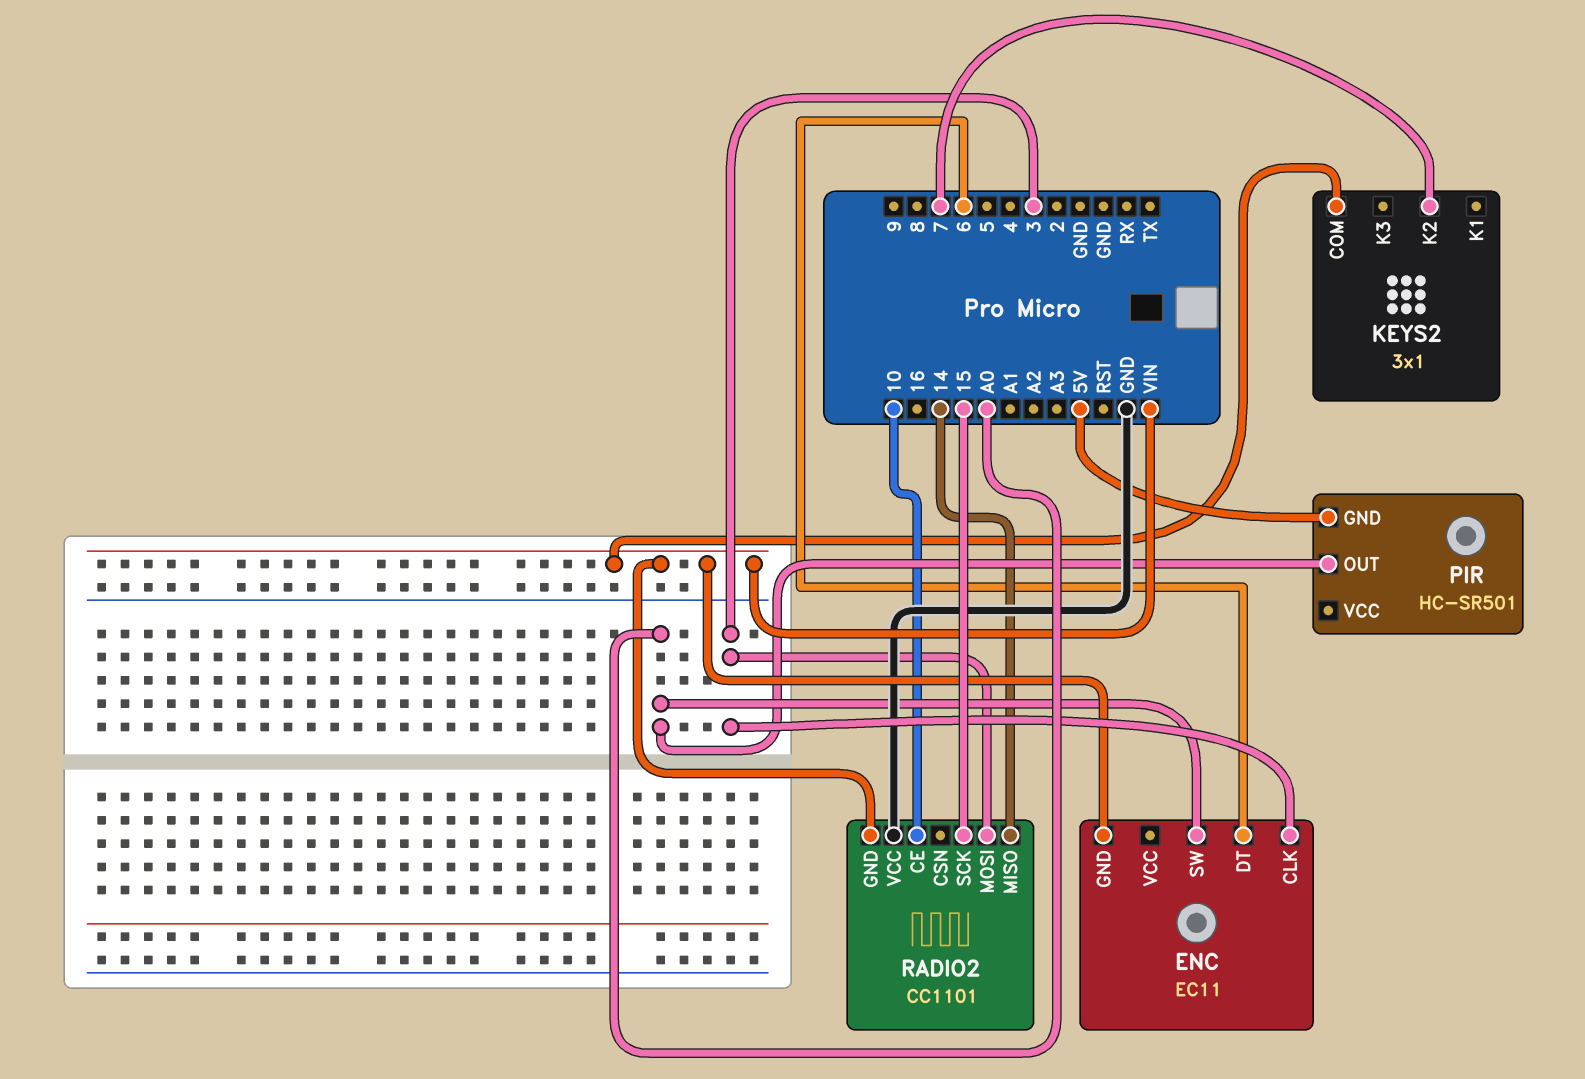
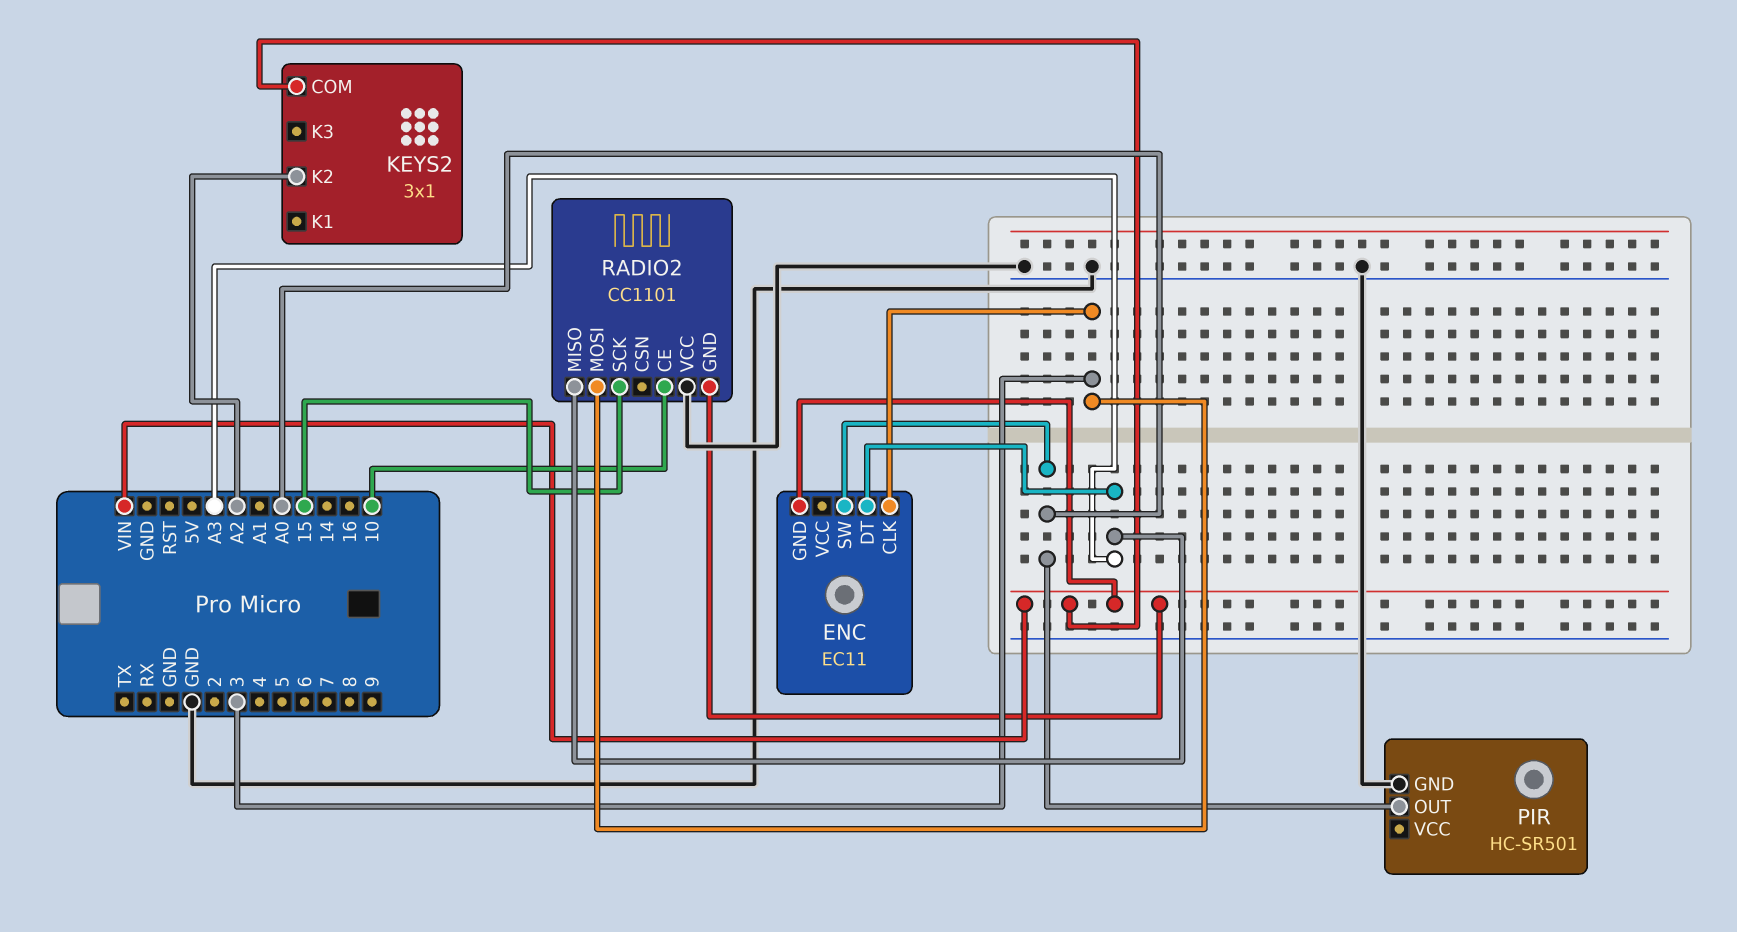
ENC pin DT: 6 -> A3
KEYS2 pin K2: 7 -> A2
PIR pin GND: 5V -> GND
RADIO2 pin MISO: 14 -> A3

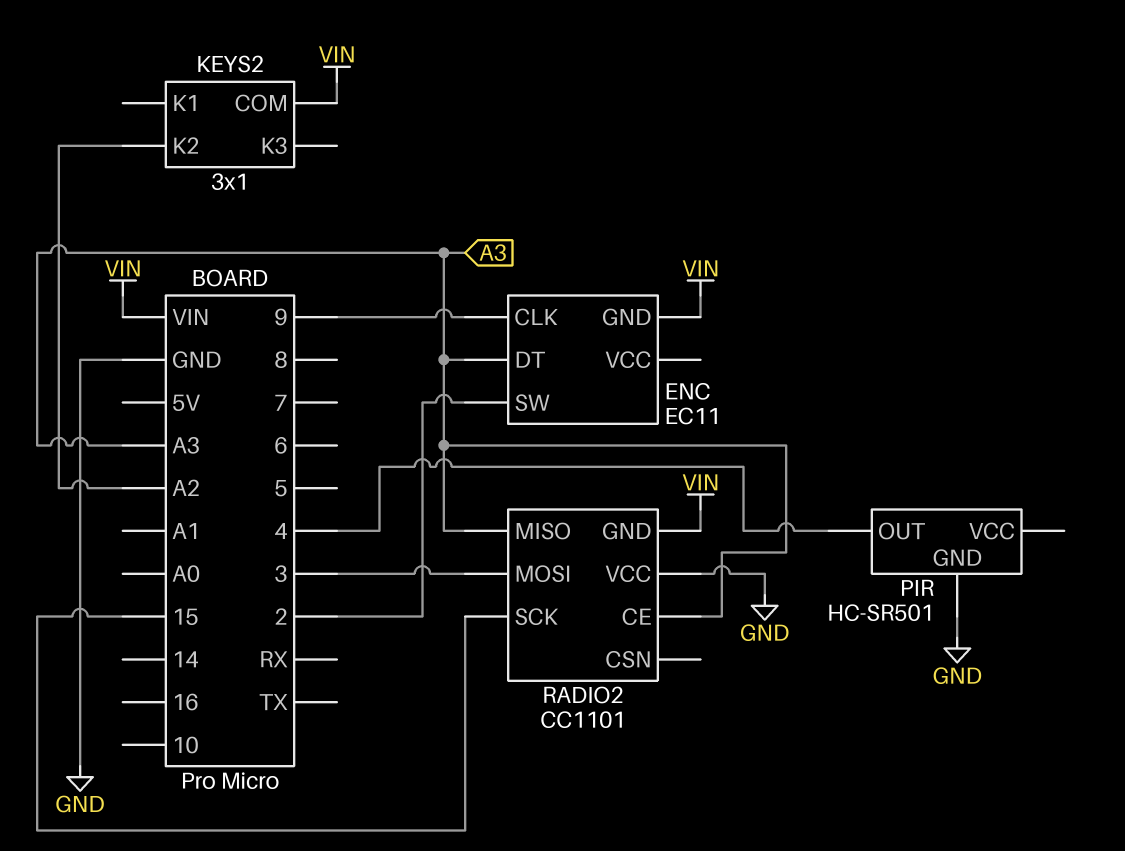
ENC pin CLK: 3 -> 9
ENC pin SW: A0 -> 2
PIR pin OUT: A0 -> 4
RADIO2 pin CE: 10 -> A3

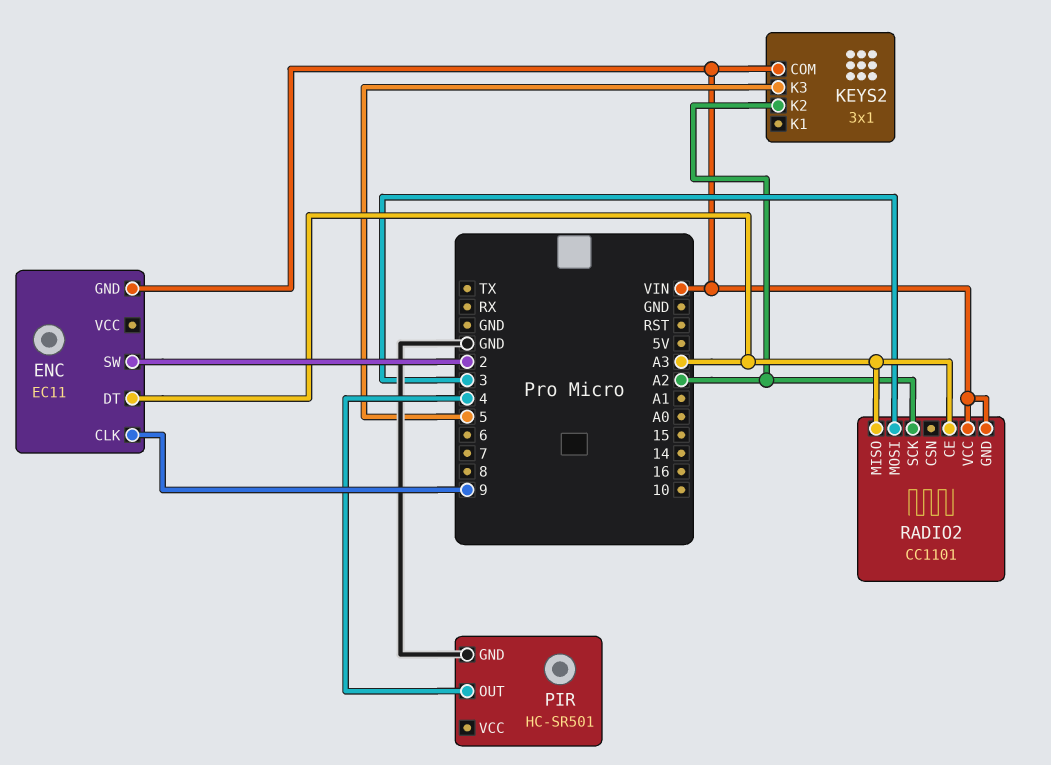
KEYS2 pin K3: none -> 5
RADIO2 pin SCK: 15 -> A2
RADIO2 pin VCC: GND -> VIN

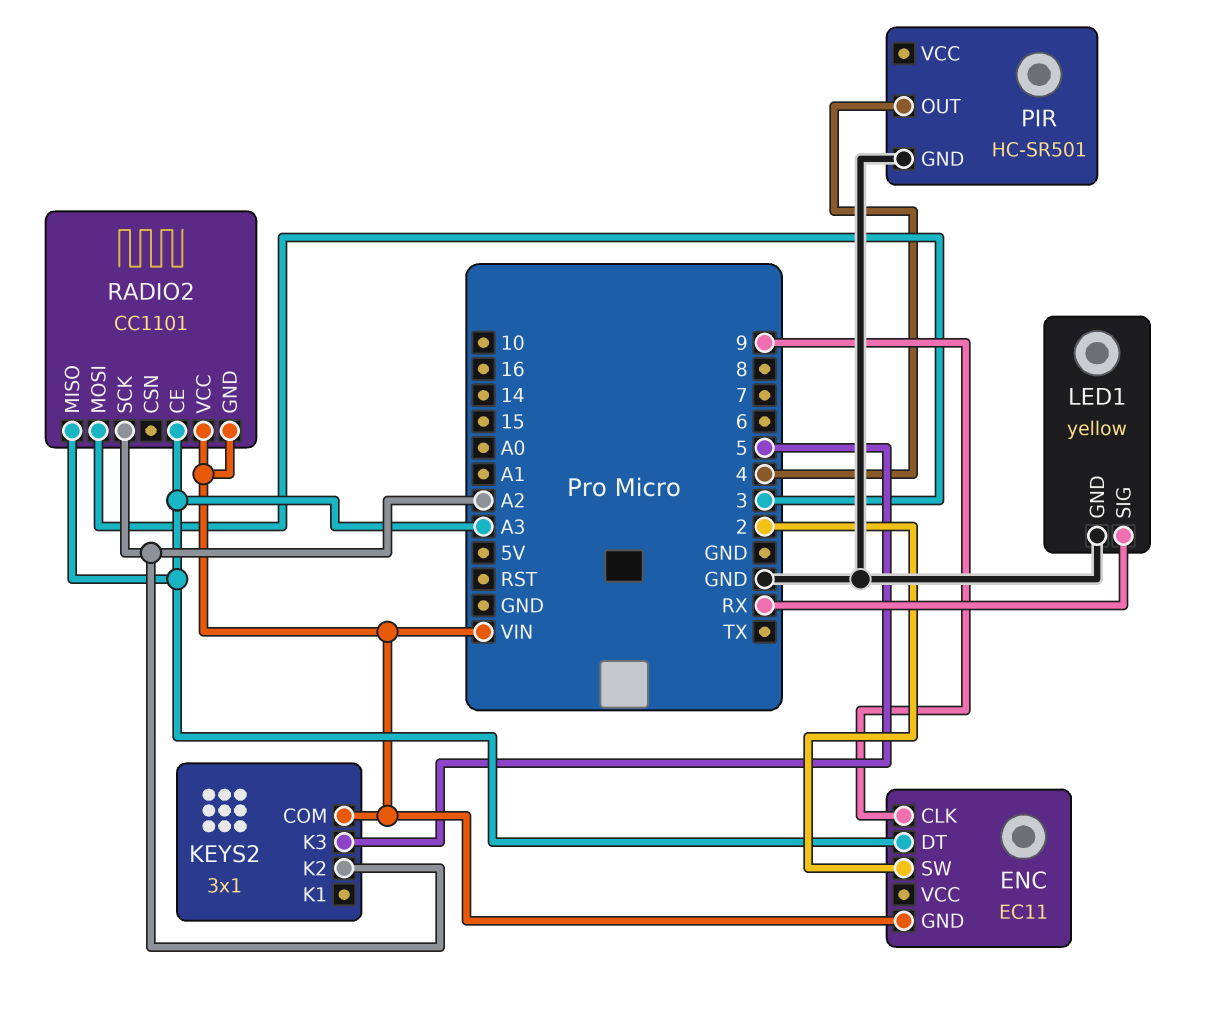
LED1: none -> yellow
LED1 pin GND: none -> GND
LED1 pin SIG: none -> RX

